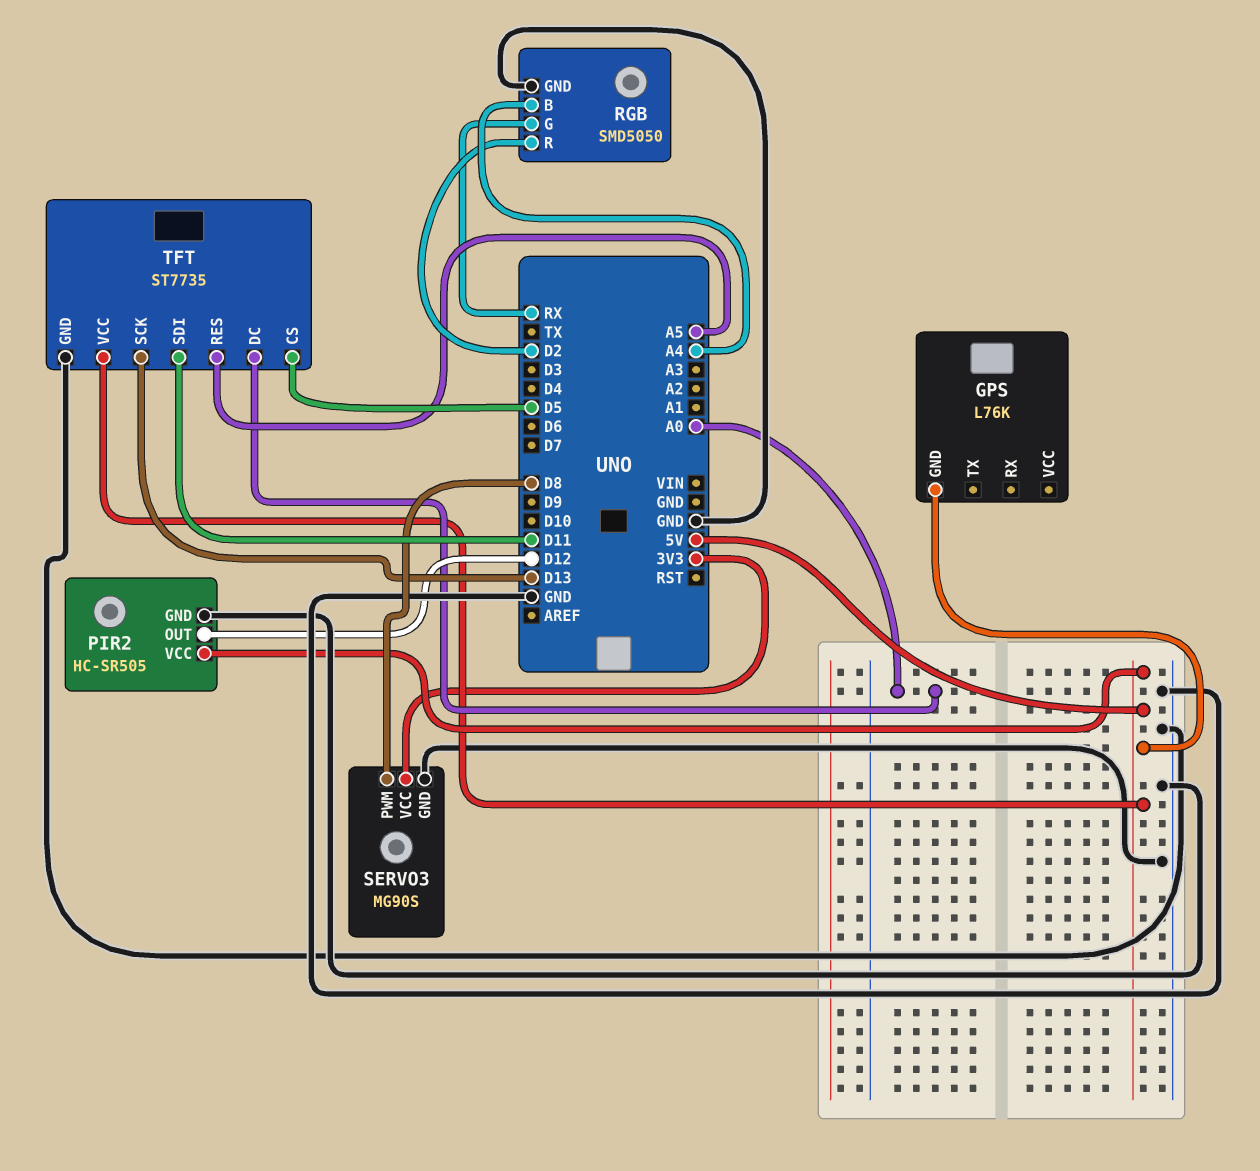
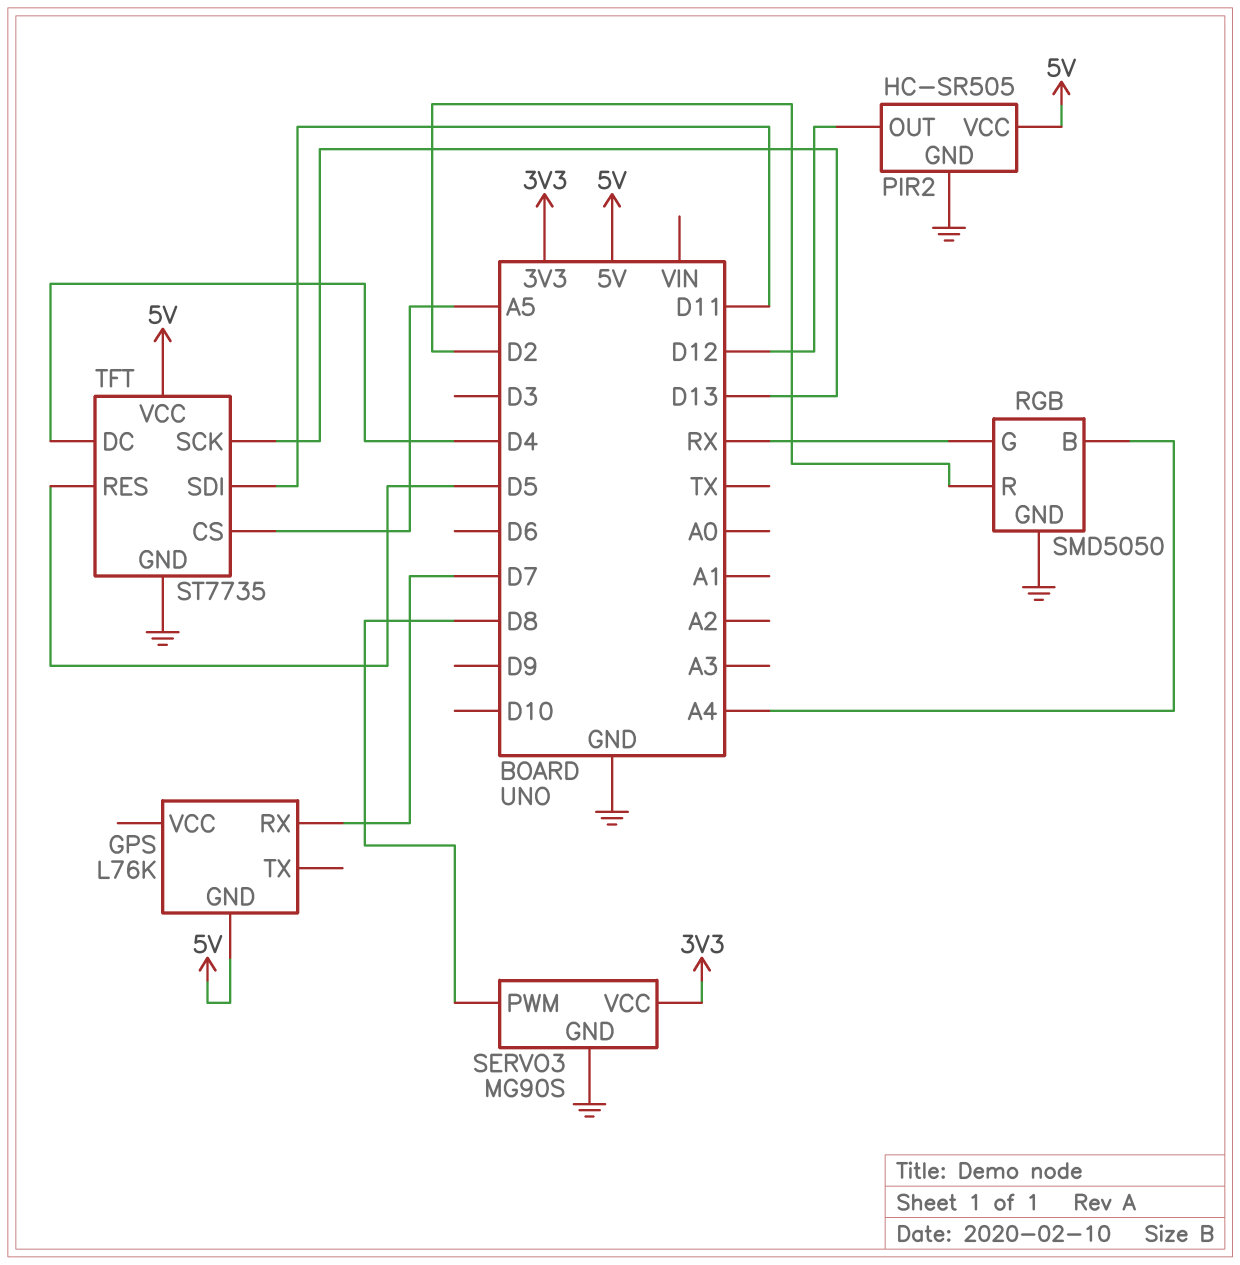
GPS pin RX: none -> D7
TFT pin CS: D5 -> A5
TFT pin DC: A0 -> D4
TFT pin RES: A5 -> D5

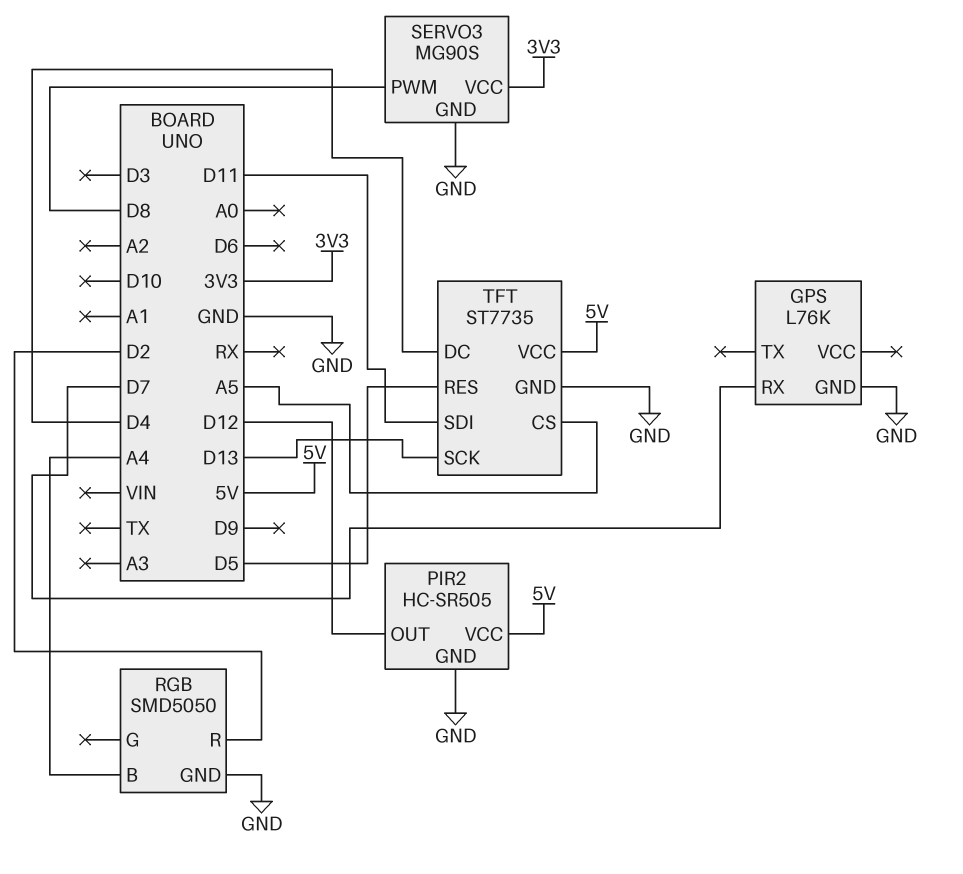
GPS pin GND: 5V -> GND
RGB pin G: RX -> none

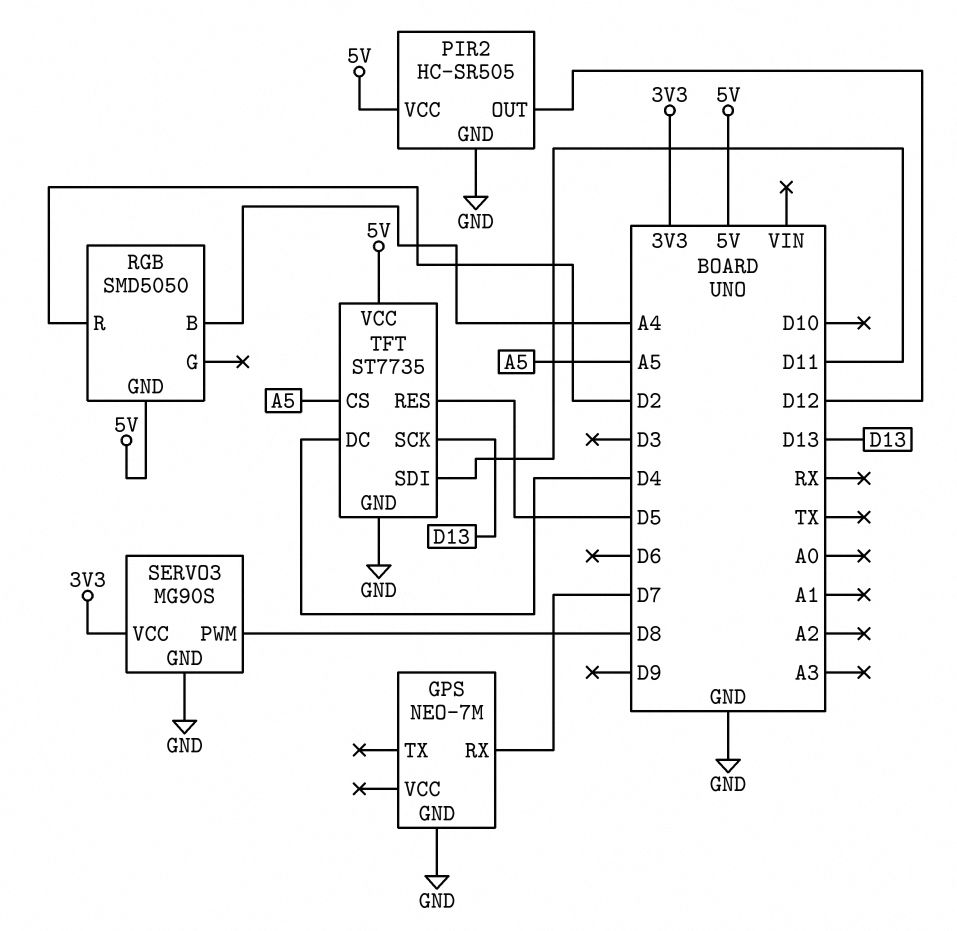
GPS: L76K -> NEO-7M
RGB pin GND: GND -> 5V

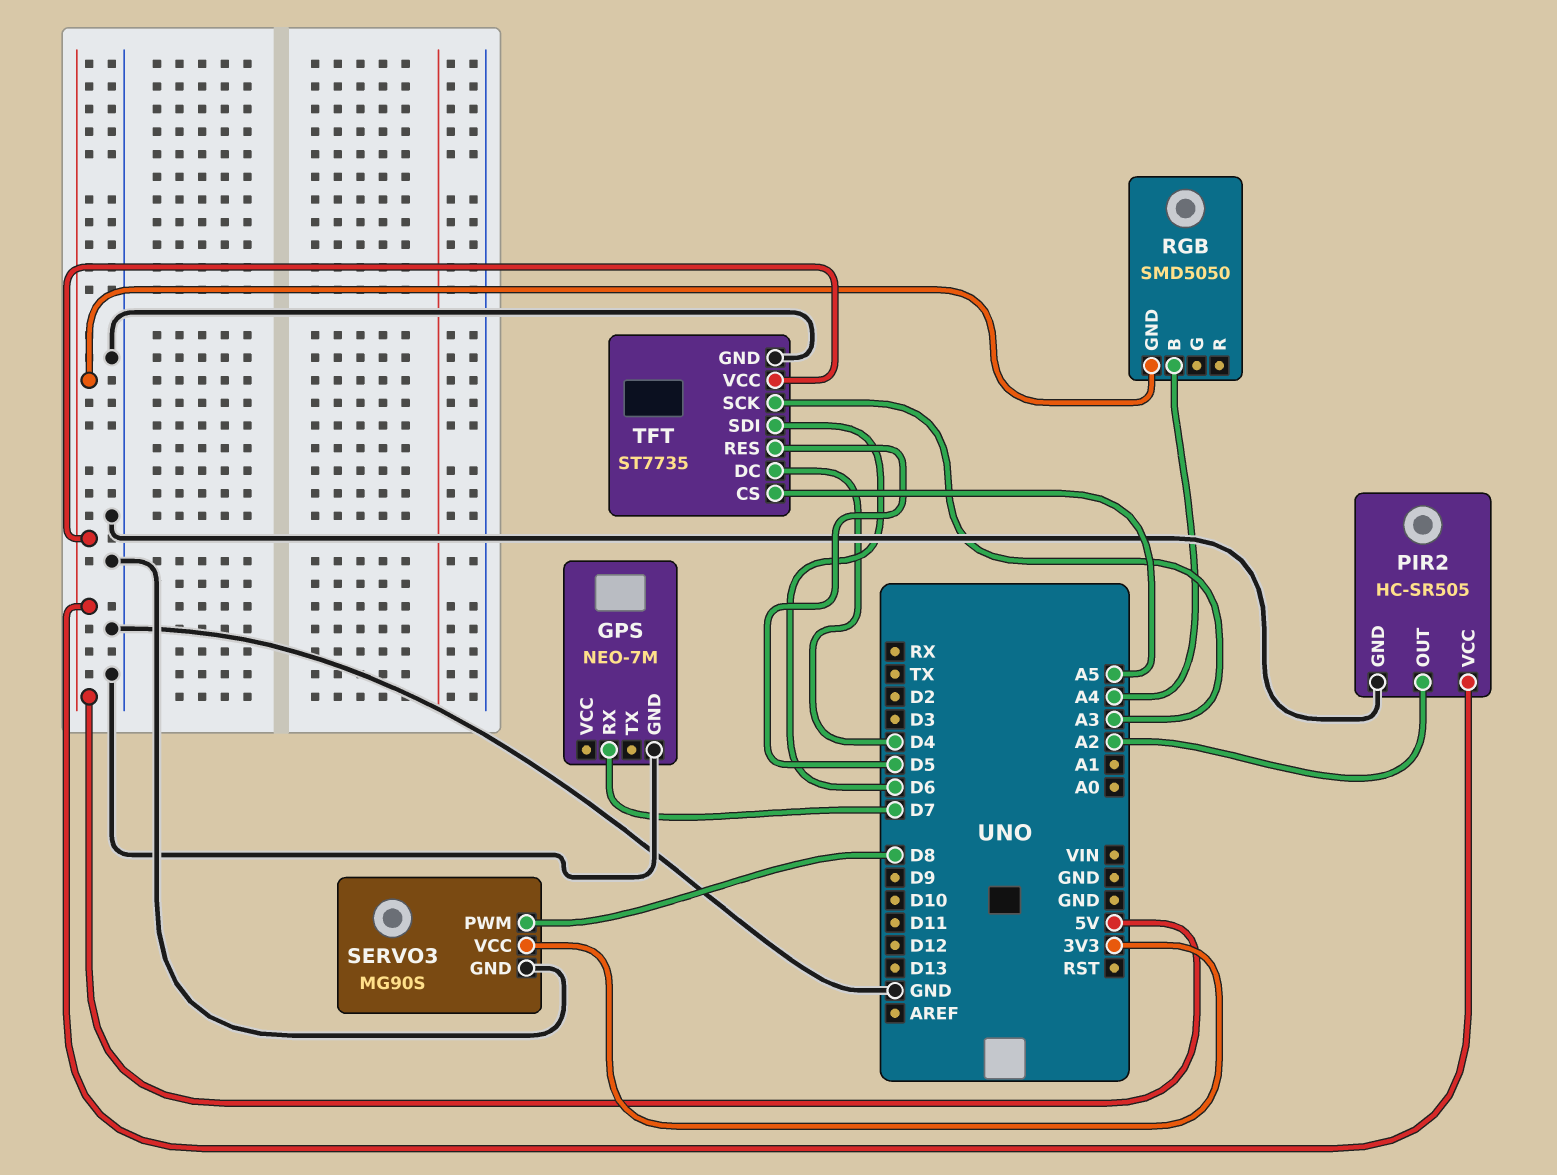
PIR2 pin OUT: D12 -> A2
RGB pin R: D2 -> none
TFT pin SCK: D13 -> A3
TFT pin SDI: D11 -> D6

